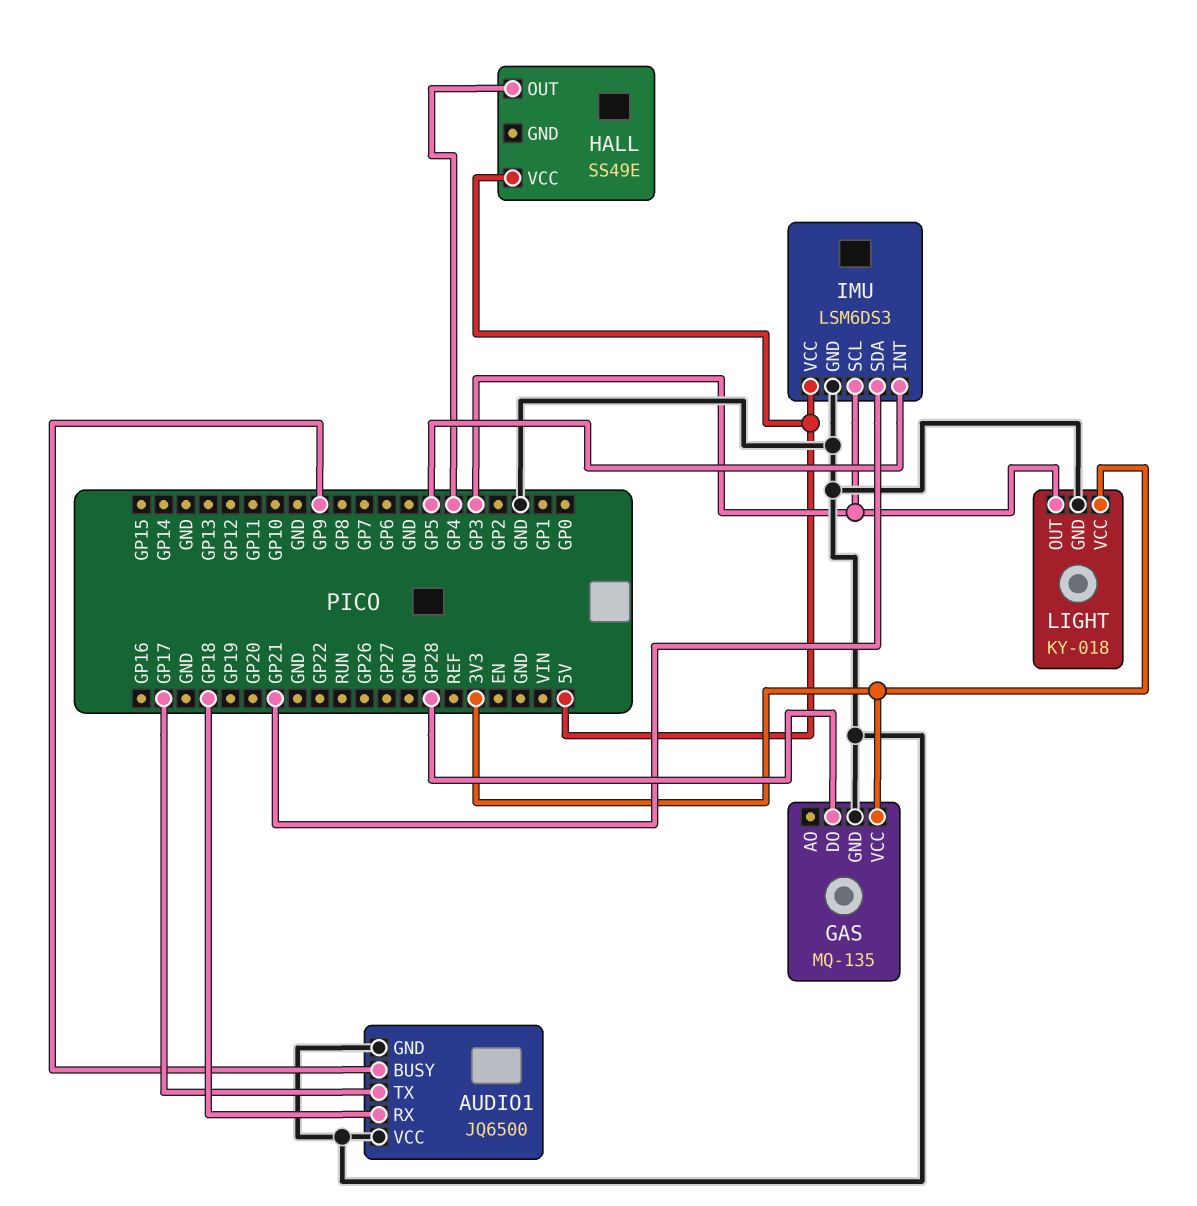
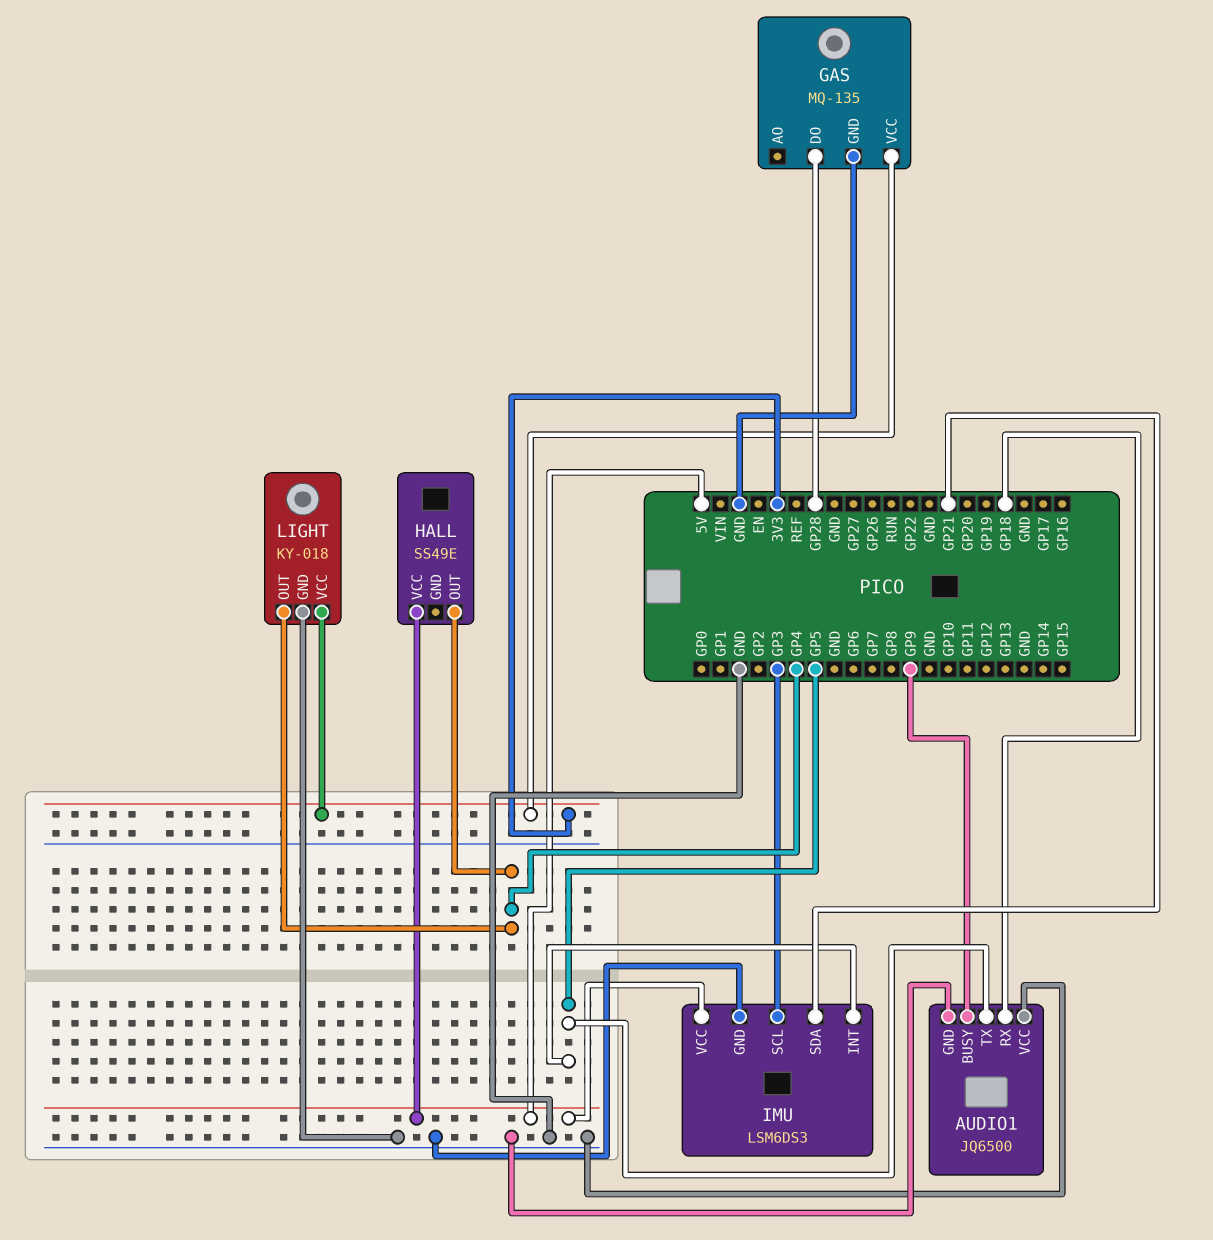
AUDIO1 pin TX: GP17 -> GP5
LIGHT pin OUT: GP3 -> GP4

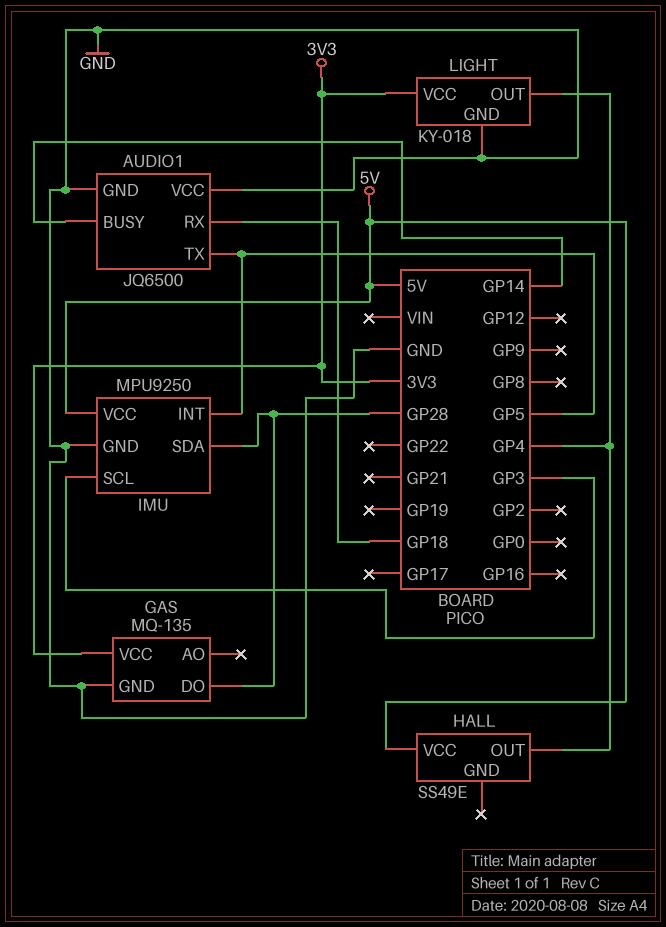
AUDIO1 pin BUSY: GP9 -> GP14
IMU: LSM6DS3 -> MPU9250
IMU pin SDA: GP21 -> GP28

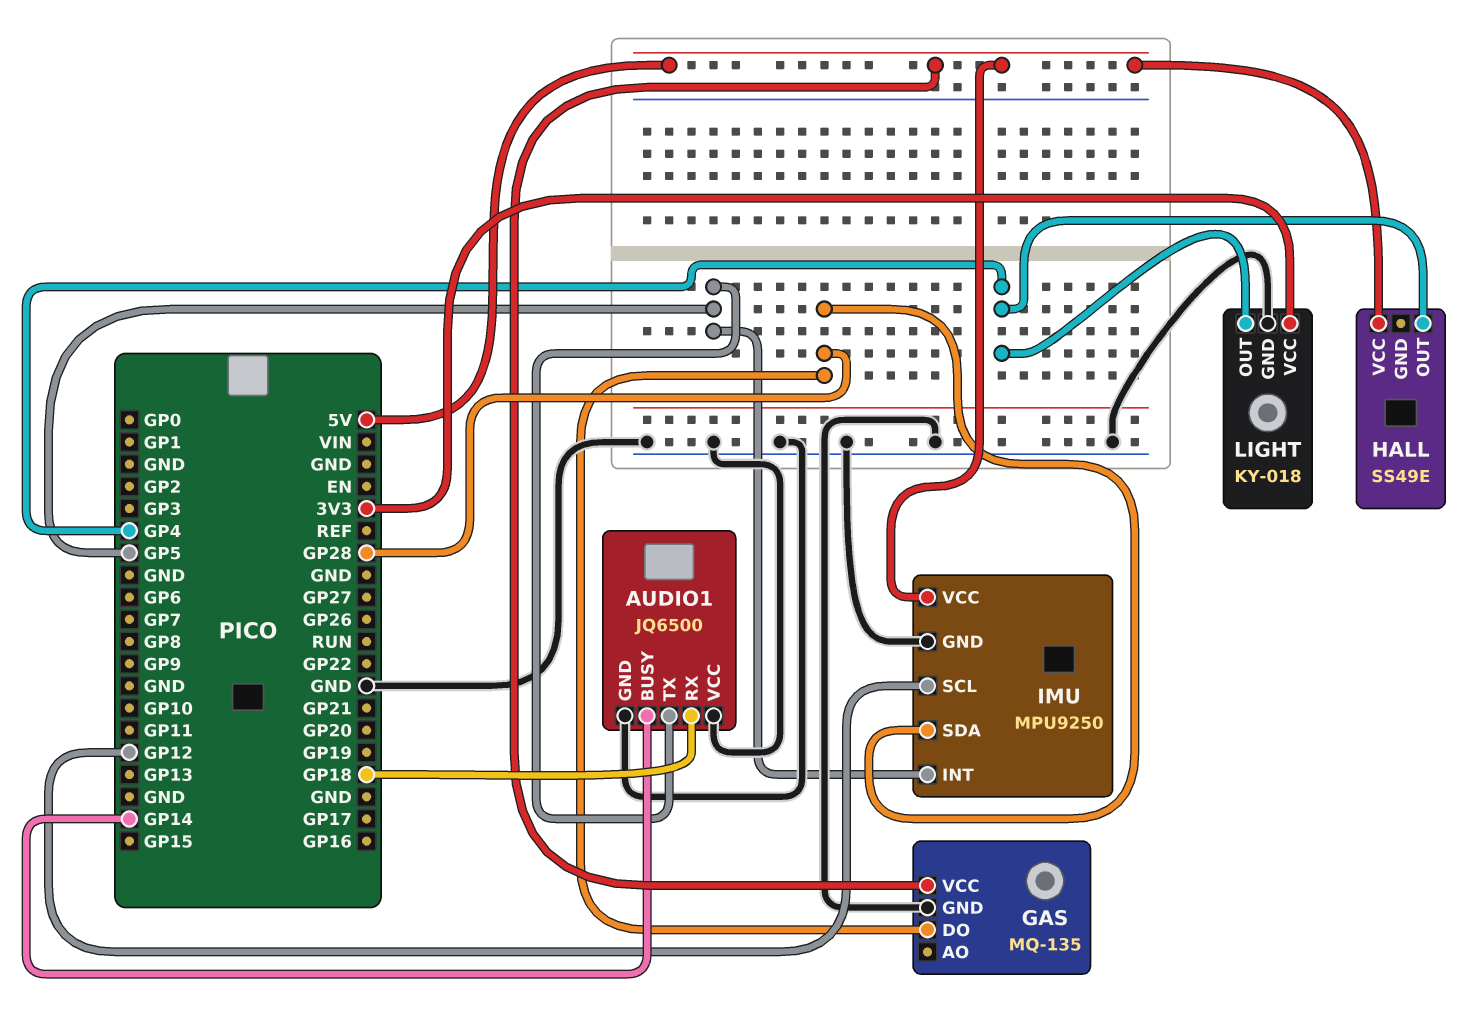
GAS pin VCC: 3V3 -> 5V
IMU pin SCL: GP3 -> GP12

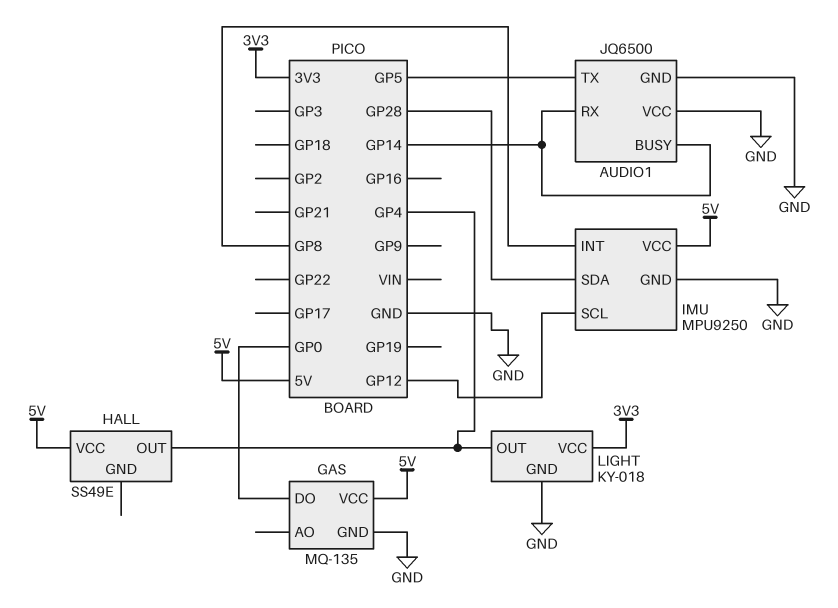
AUDIO1 pin RX: GP18 -> GP14
GAS pin DO: GP28 -> GP0
IMU pin INT: GP5 -> GP8

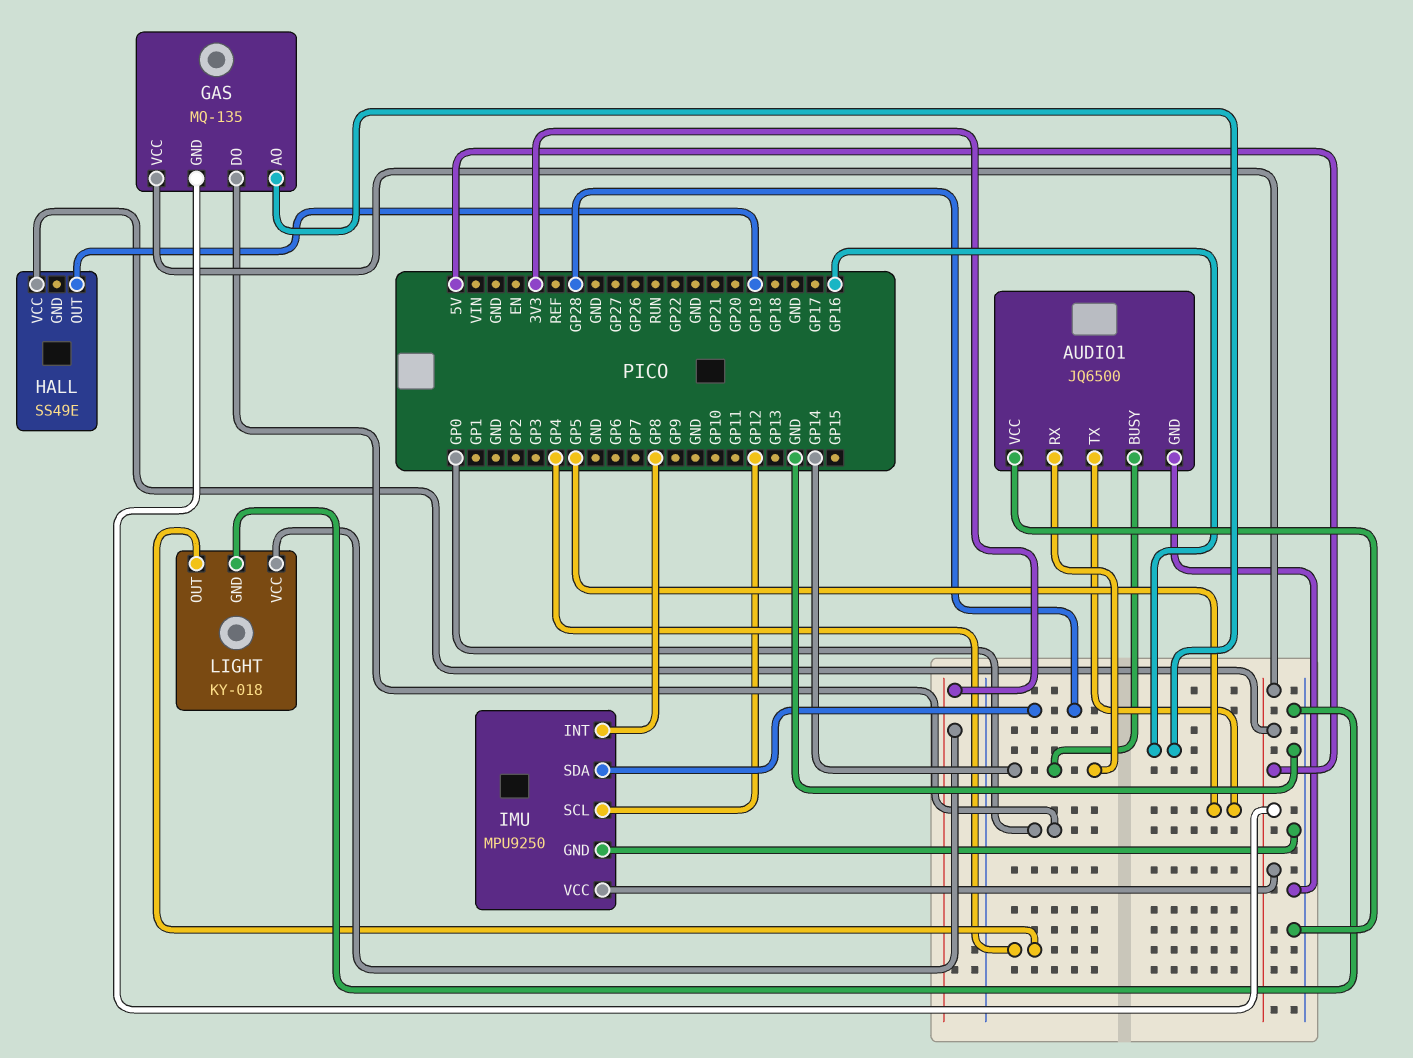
GAS pin AO: none -> GP16
GAS pin GND: GND -> 5V
HALL pin OUT: GP4 -> GP19

